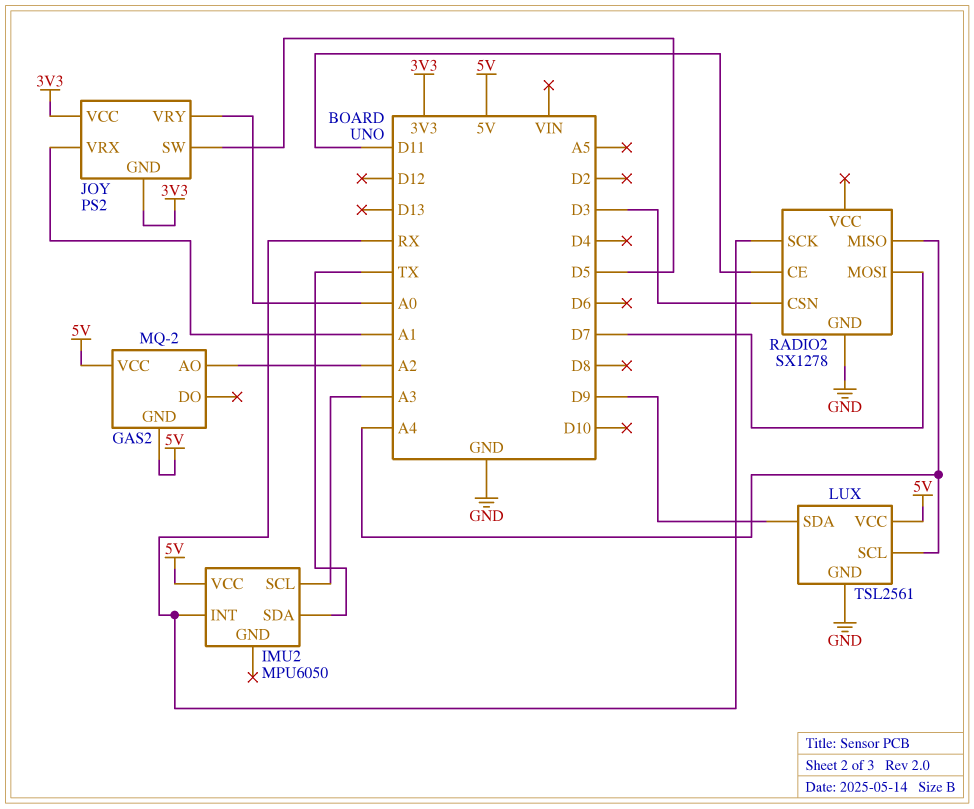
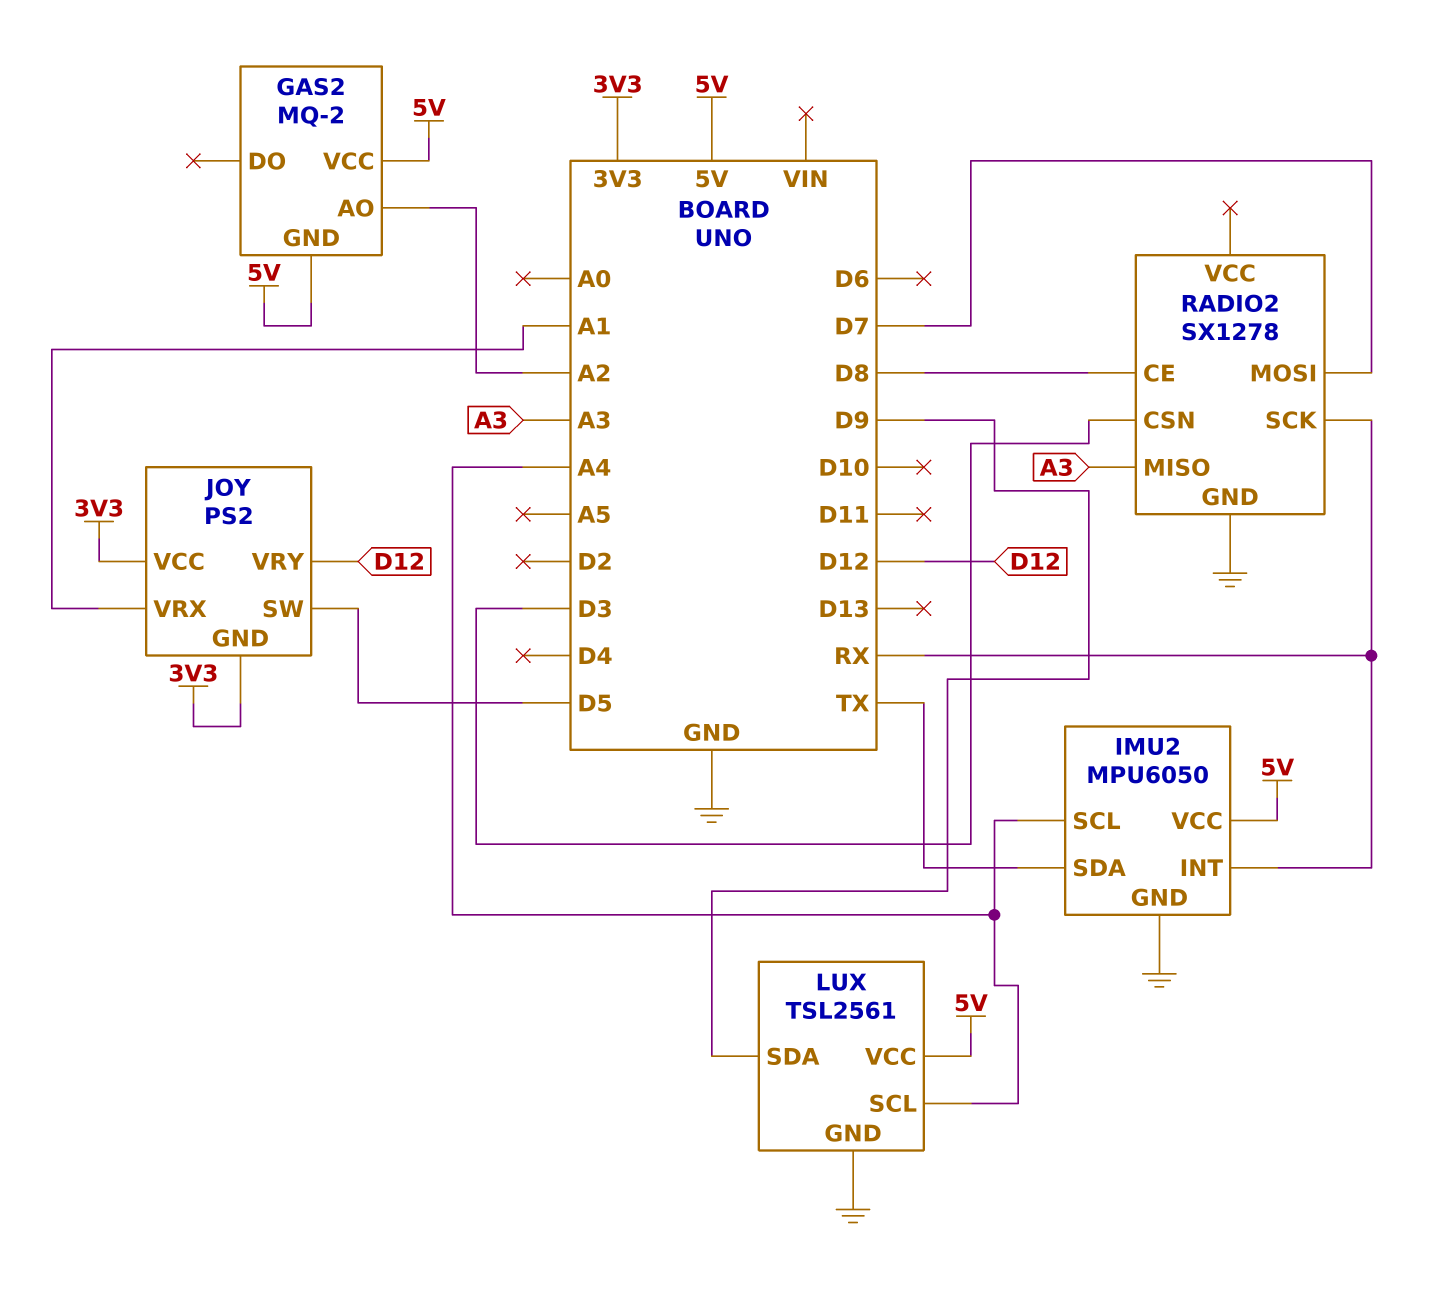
IMU2 pin GND: none -> GND
IMU2 pin SCL: A3 -> A4
JOY pin VRY: A0 -> D12
RADIO2 pin CE: D11 -> D8
RADIO2 pin MISO: A4 -> A3

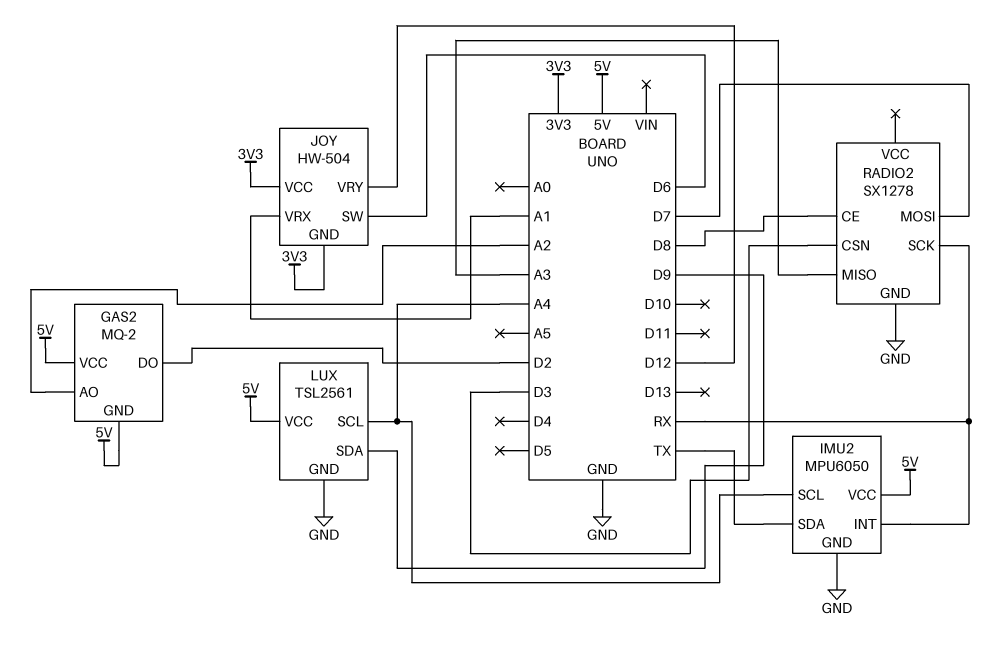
GAS2 pin DO: none -> D2
JOY: PS2 -> HW-504
JOY pin SW: D5 -> D6

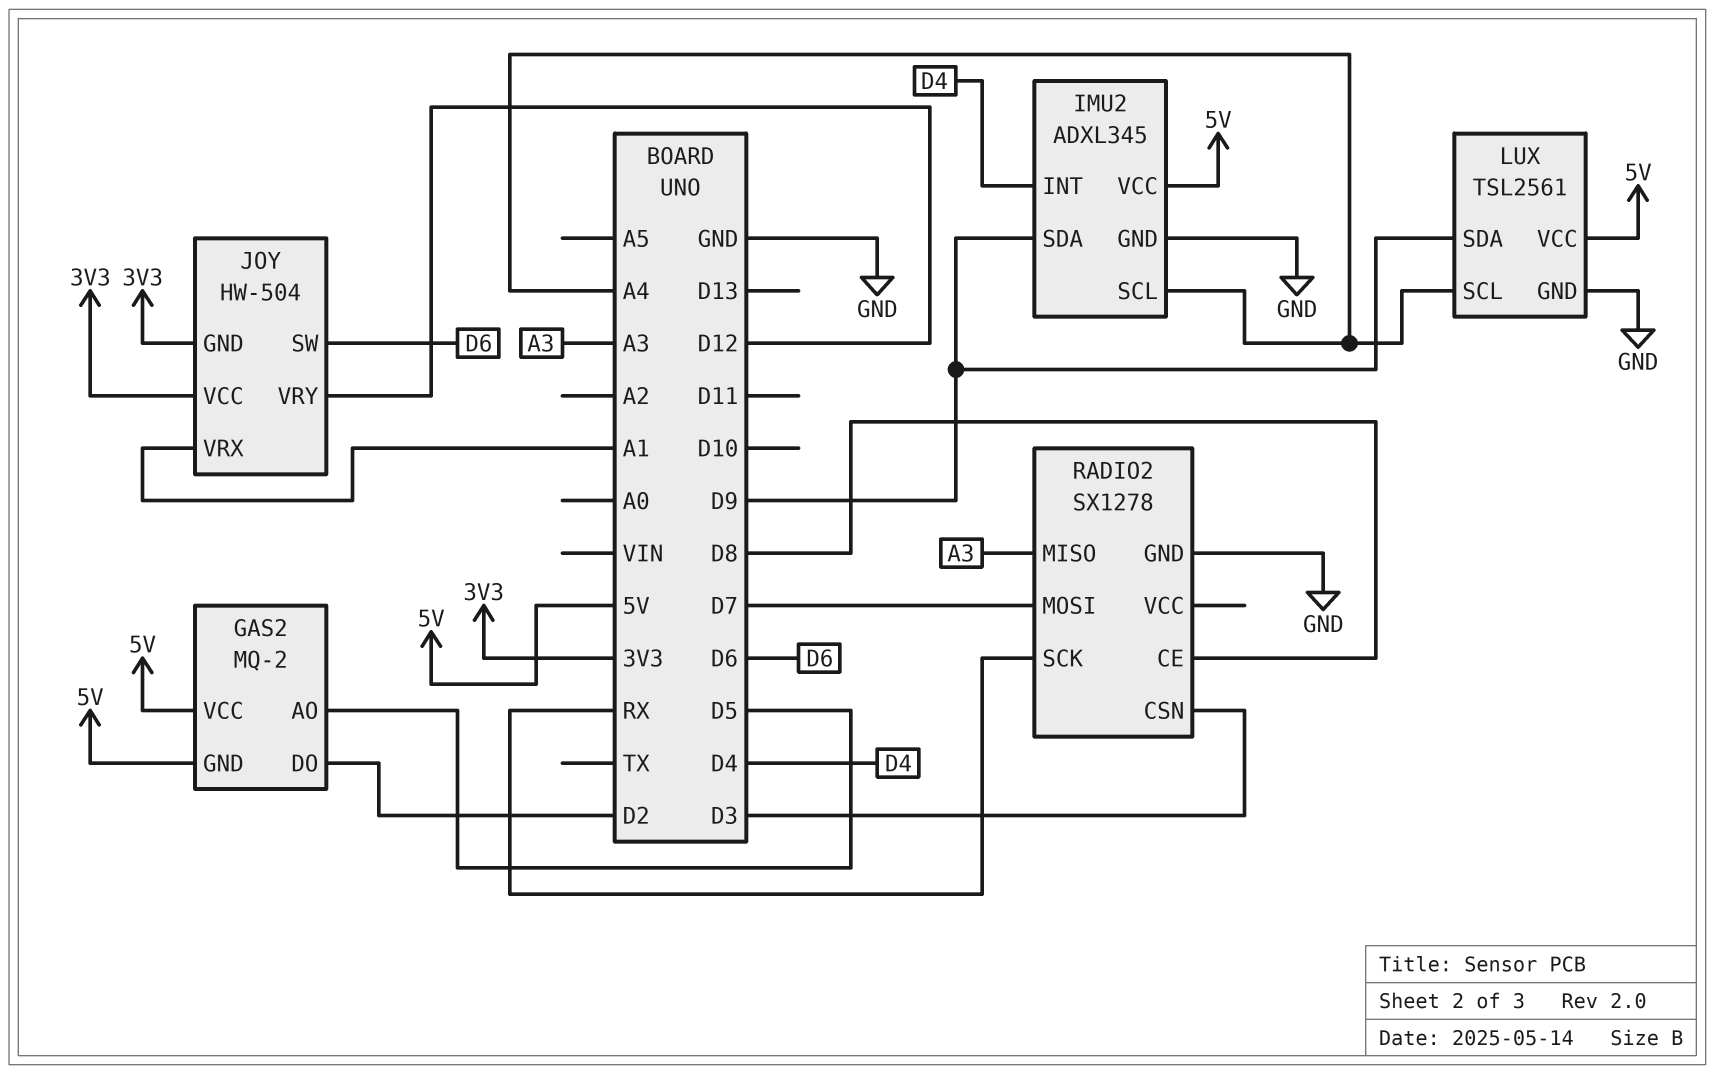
GAS2 pin AO: A2 -> D5
IMU2: MPU6050 -> ADXL345
IMU2 pin INT: RX -> D4
IMU2 pin SDA: TX -> D9

